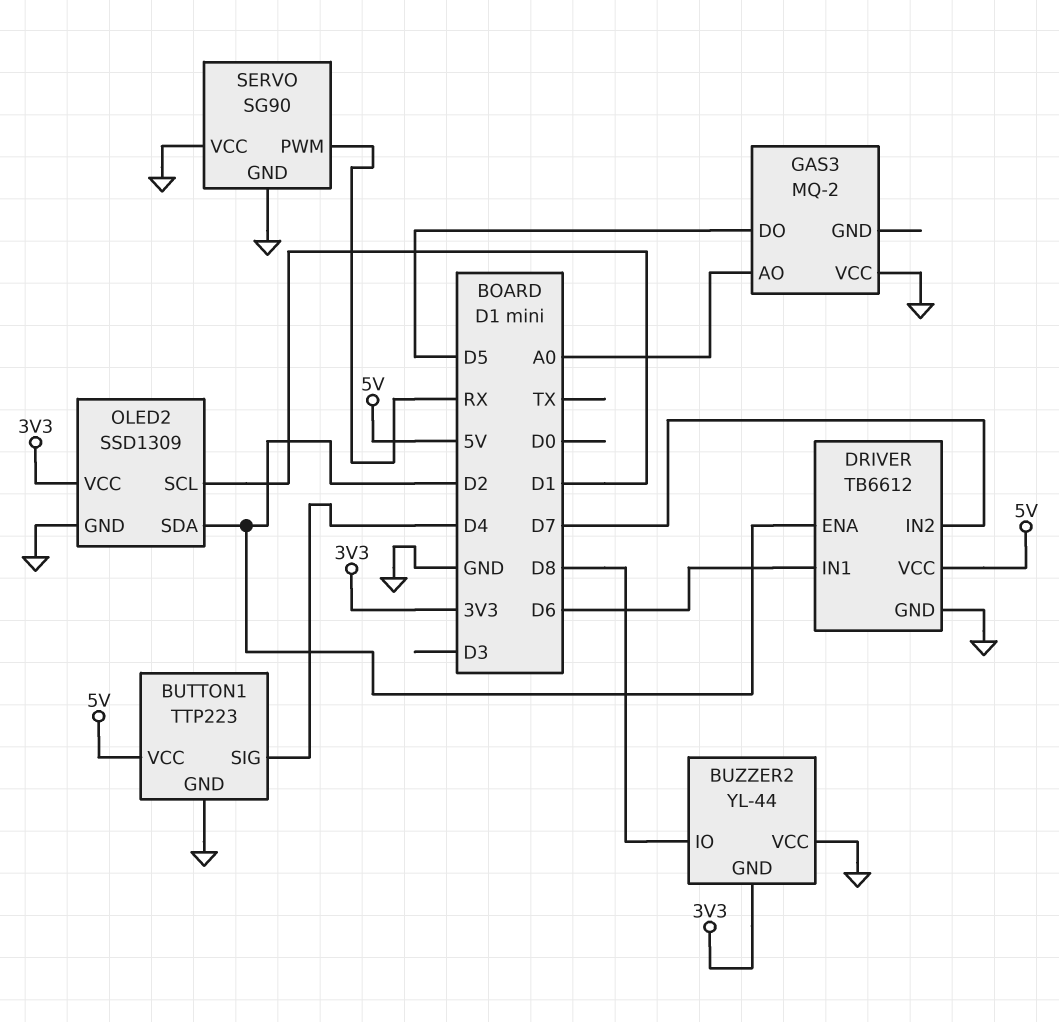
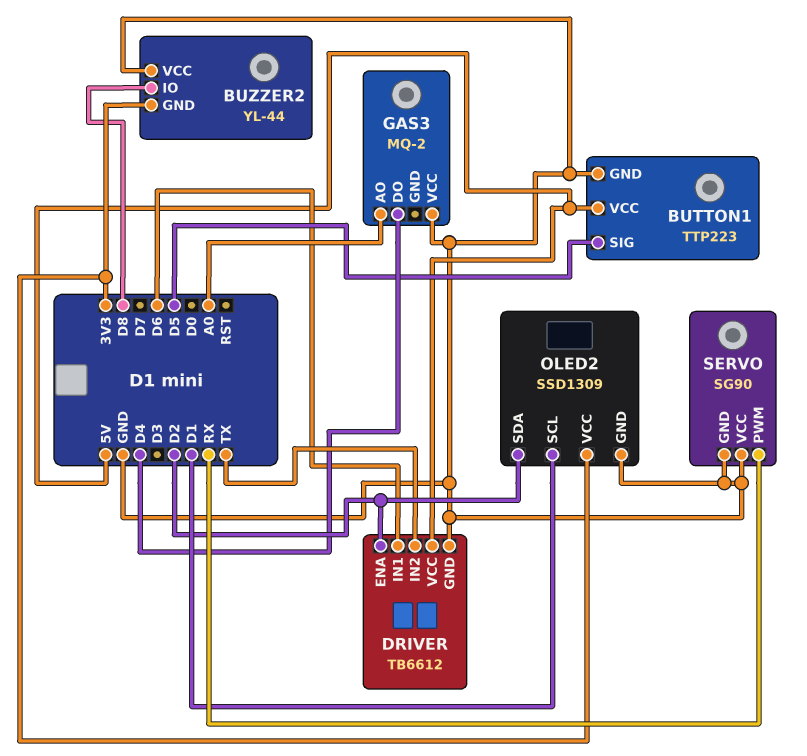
BUTTON1 pin SIG: D4 -> D5
DRIVER pin IN2: D7 -> TX
GAS3 pin DO: D5 -> D4

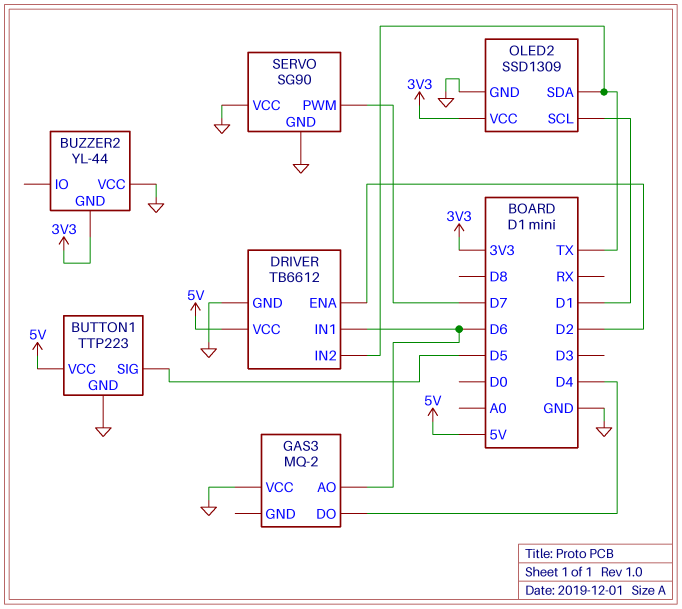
BUZZER2 pin IO: D8 -> none
GAS3 pin AO: A0 -> D6
OLED2 pin SDA: D2 -> TX
SERVO pin PWM: RX -> D7

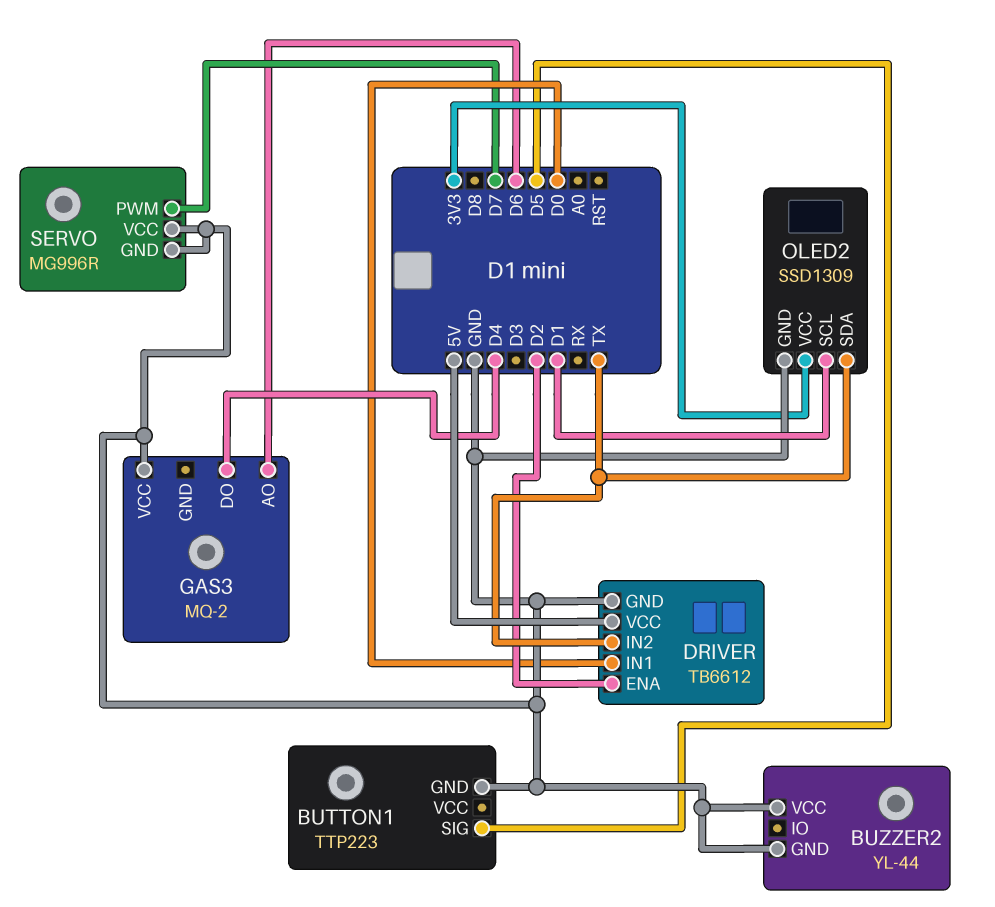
BUTTON1 pin VCC: 5V -> none
BUZZER2 pin GND: 3V3 -> GND
DRIVER pin IN1: D6 -> D0
SERVO: SG90 -> MG996R

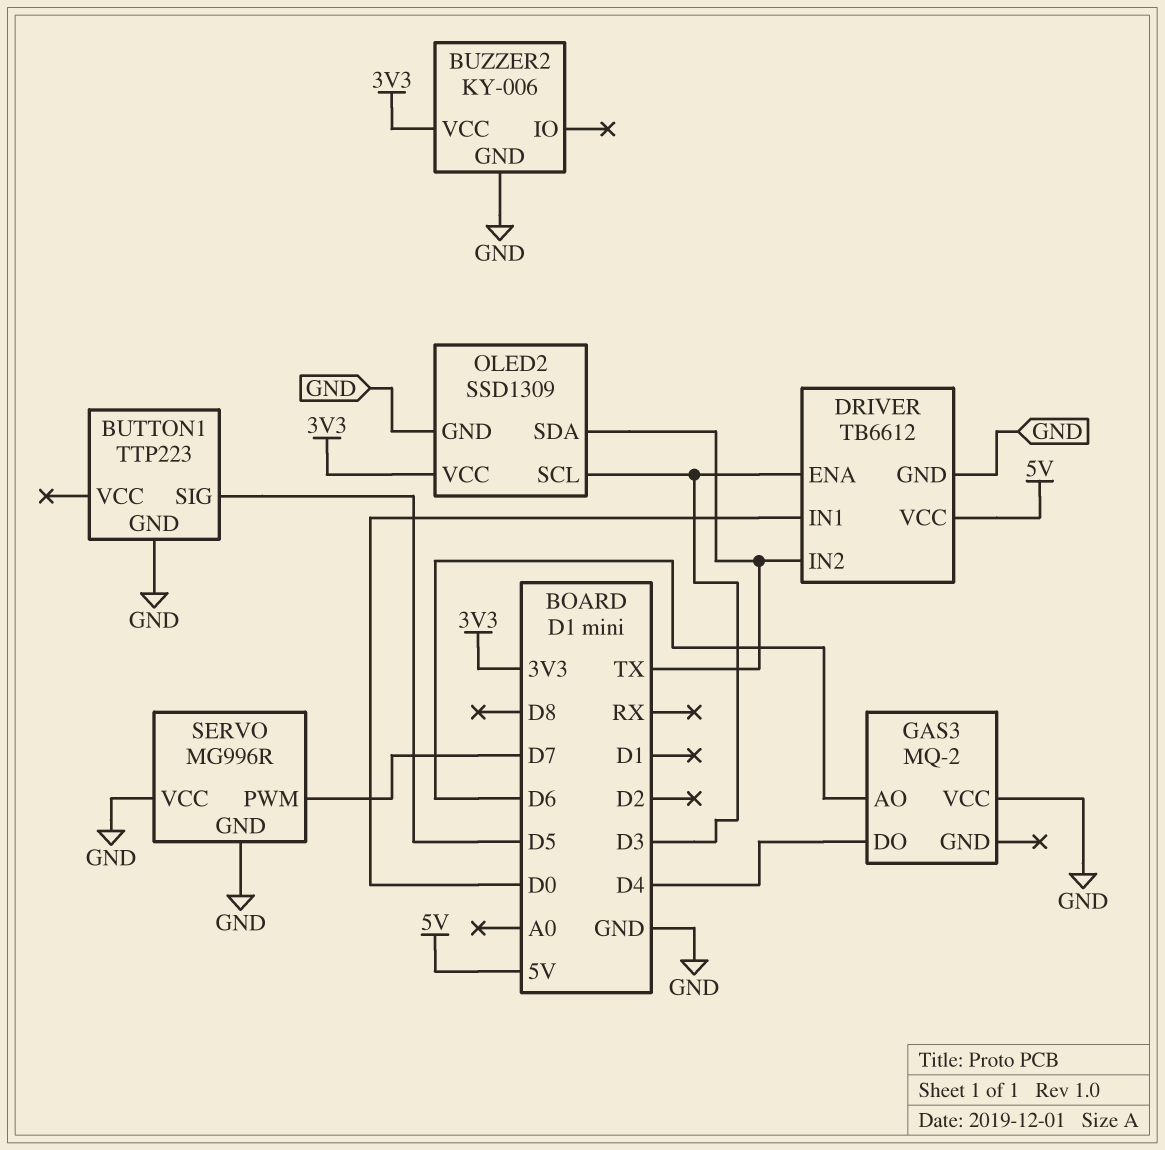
BUZZER2: YL-44 -> KY-006
BUZZER2 pin VCC: GND -> 3V3
DRIVER pin ENA: D2 -> D3
OLED2 pin SCL: D1 -> D3

